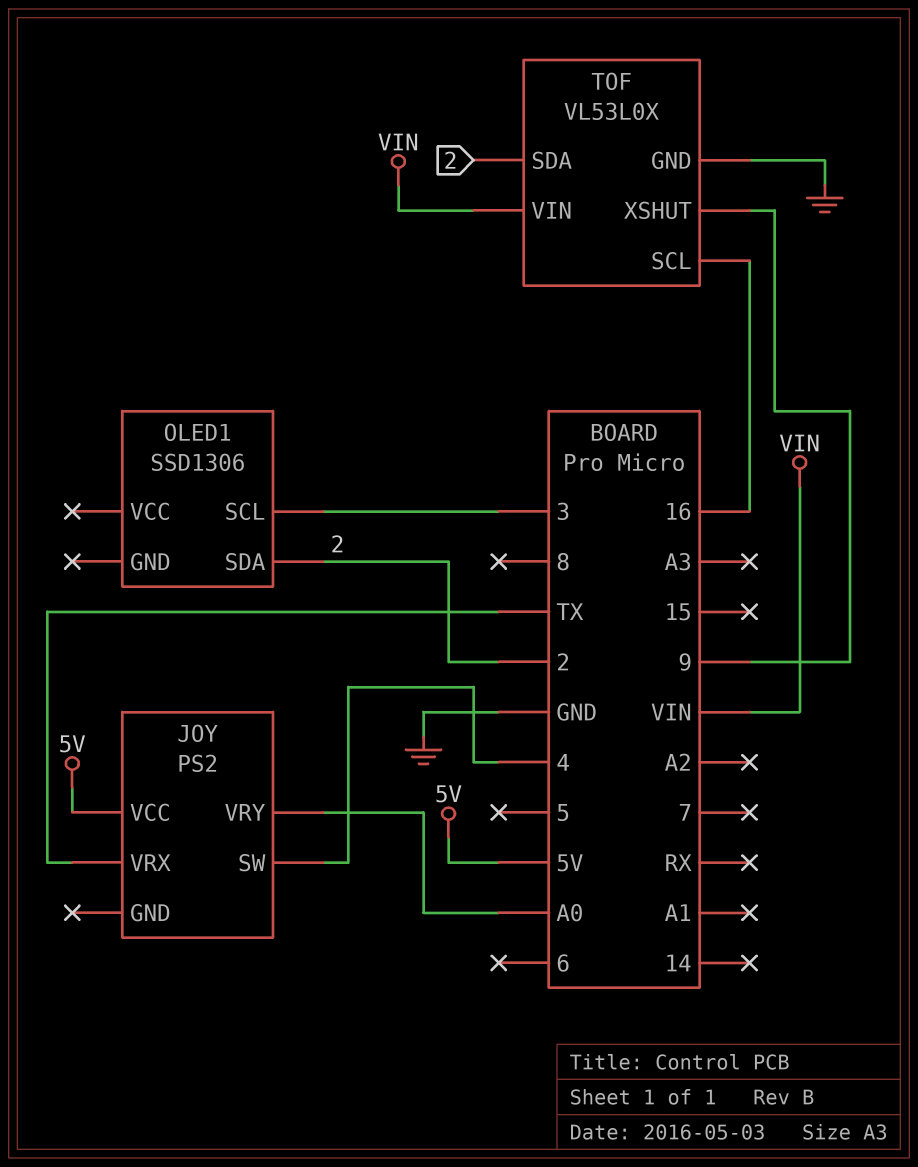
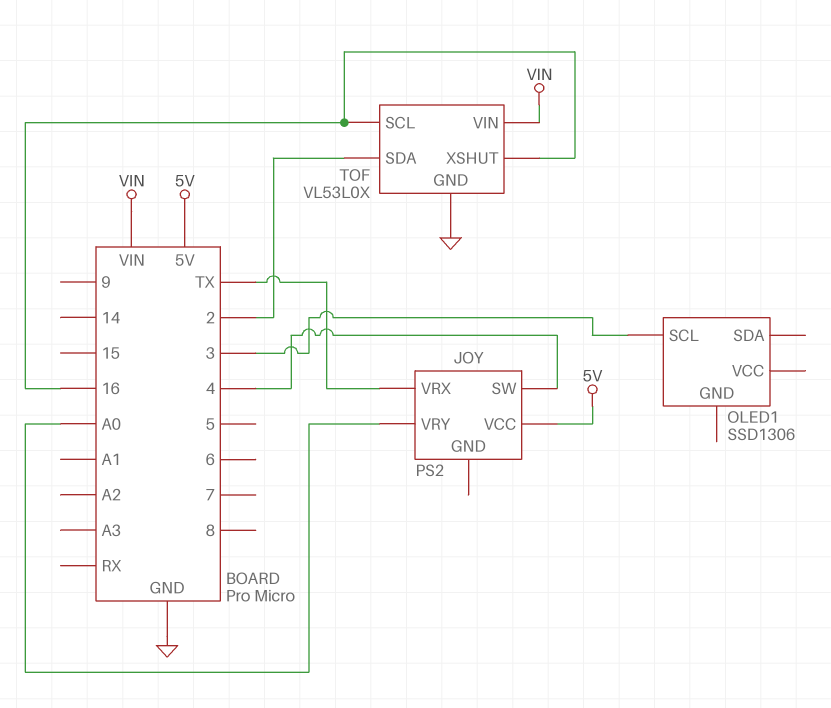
OLED1 pin SDA: 2 -> none
TOF pin XSHUT: 9 -> 16

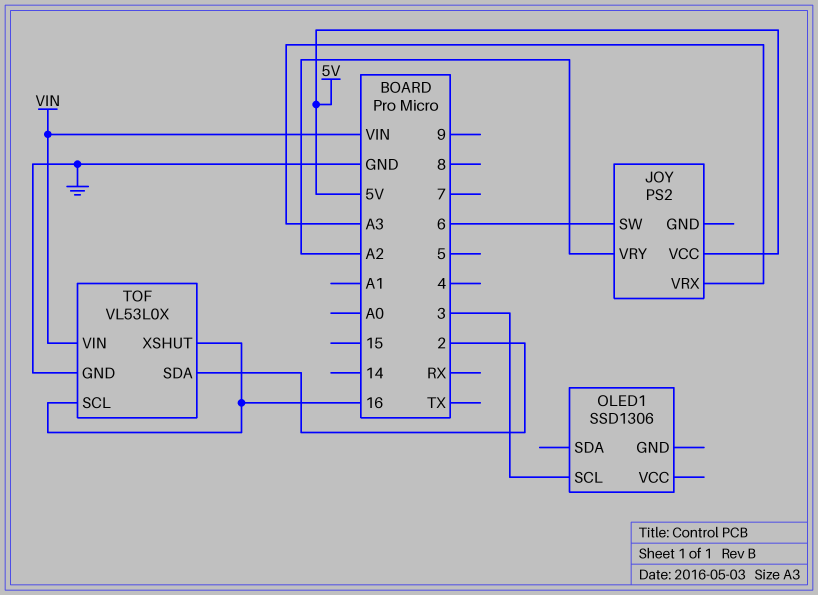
JOY pin SW: 4 -> 6
JOY pin VRX: TX -> A3
JOY pin VRY: A0 -> A2

